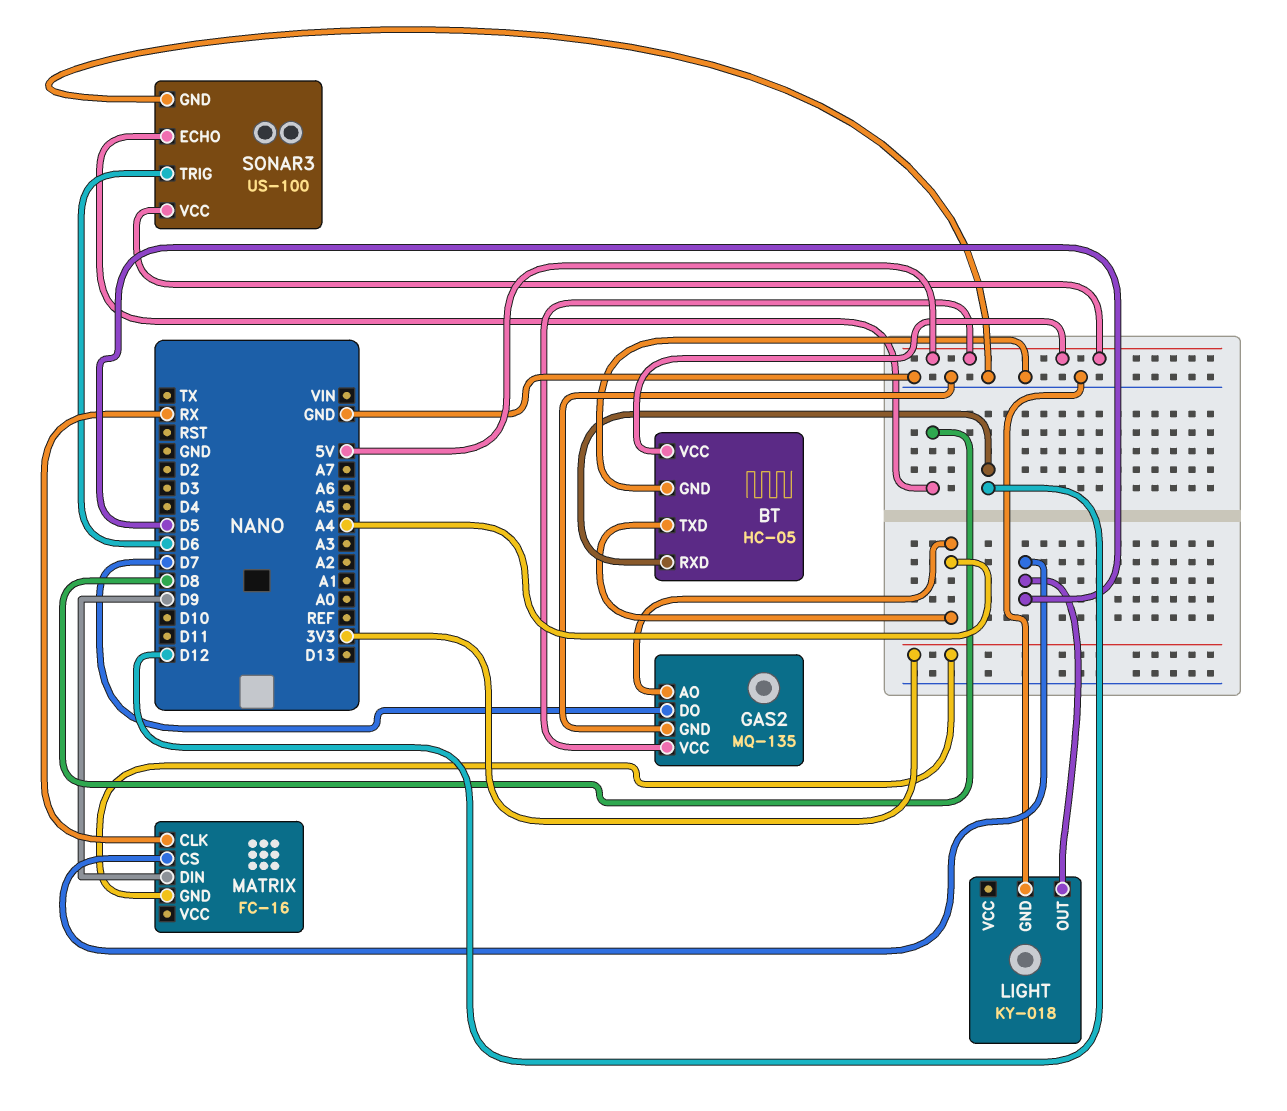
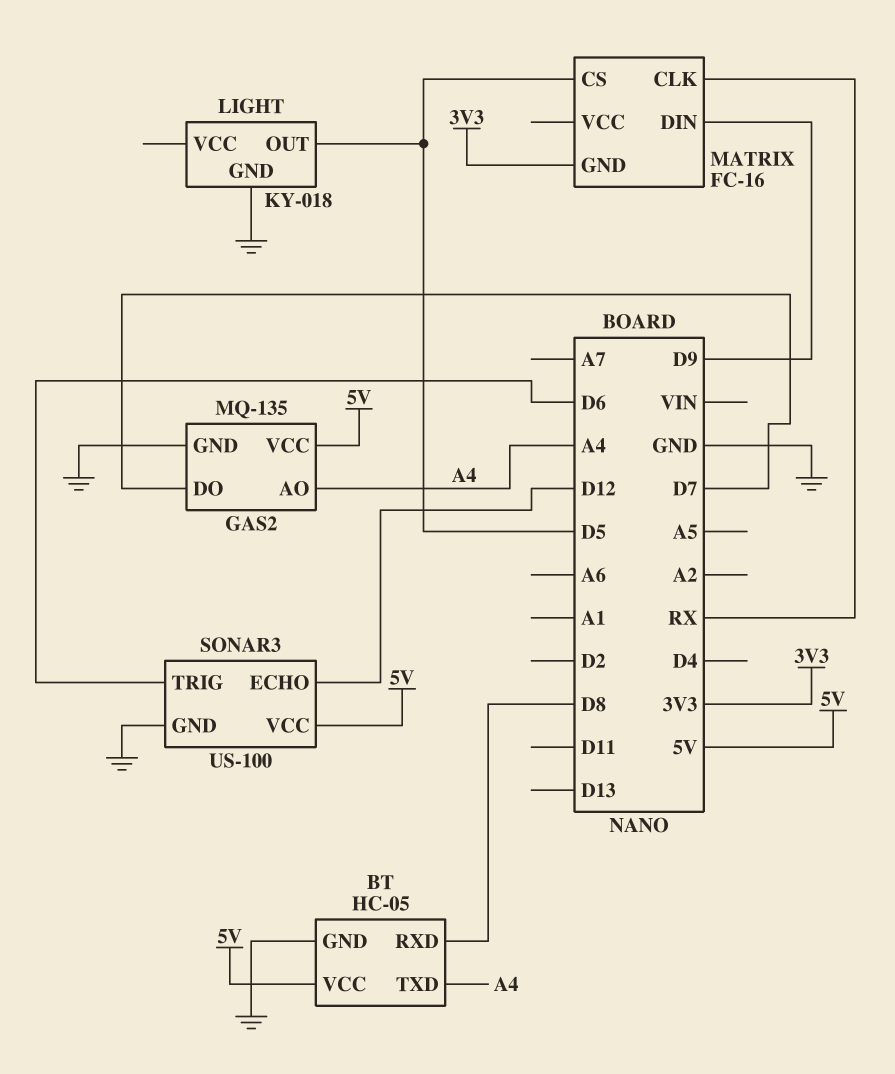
BT pin RXD: D12 -> D8
SONAR3 pin ECHO: D8 -> D12

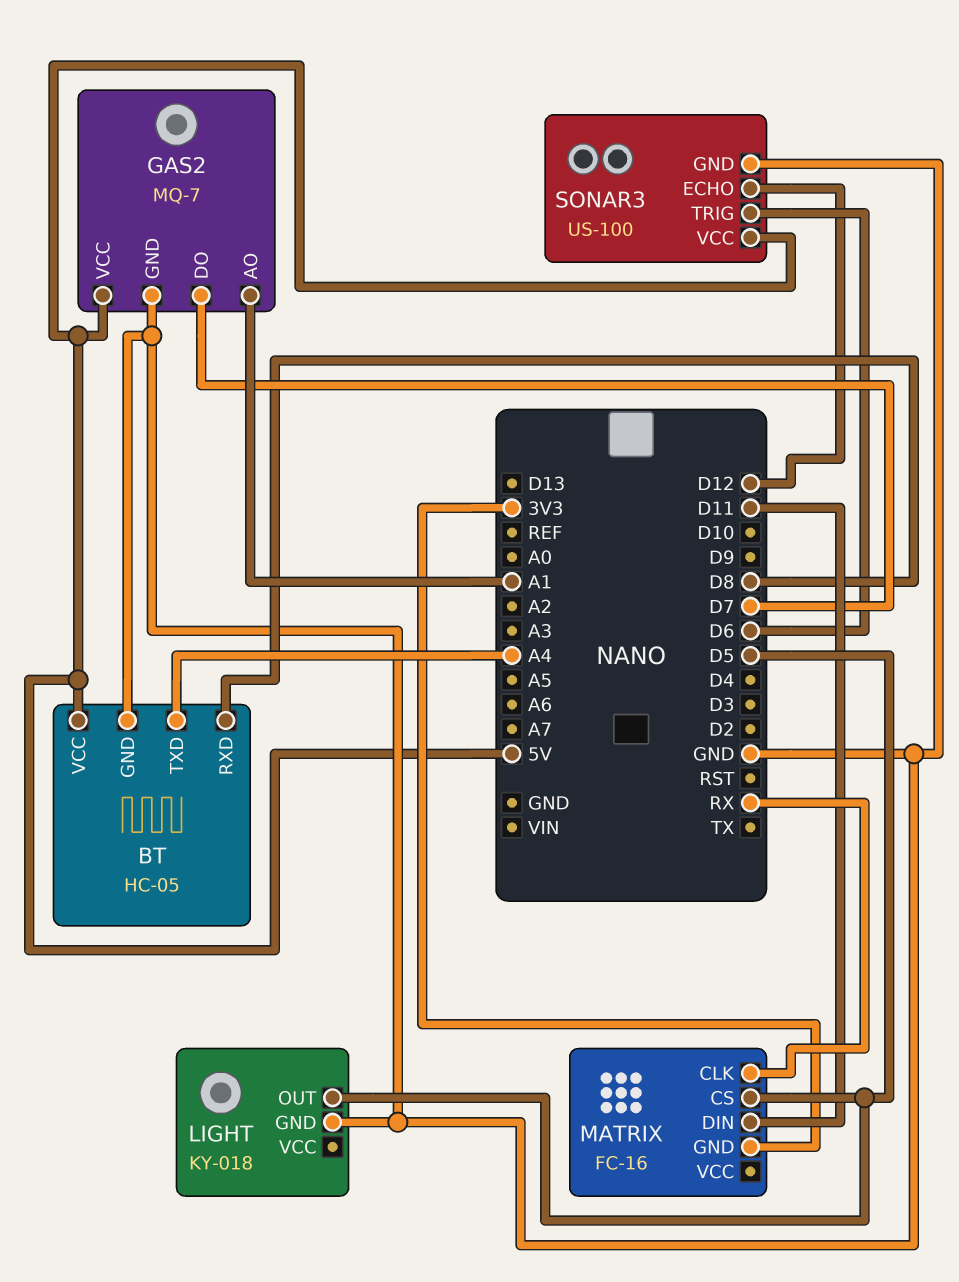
GAS2: MQ-135 -> MQ-7
GAS2 pin AO: A4 -> A1
MATRIX pin DIN: D9 -> D11

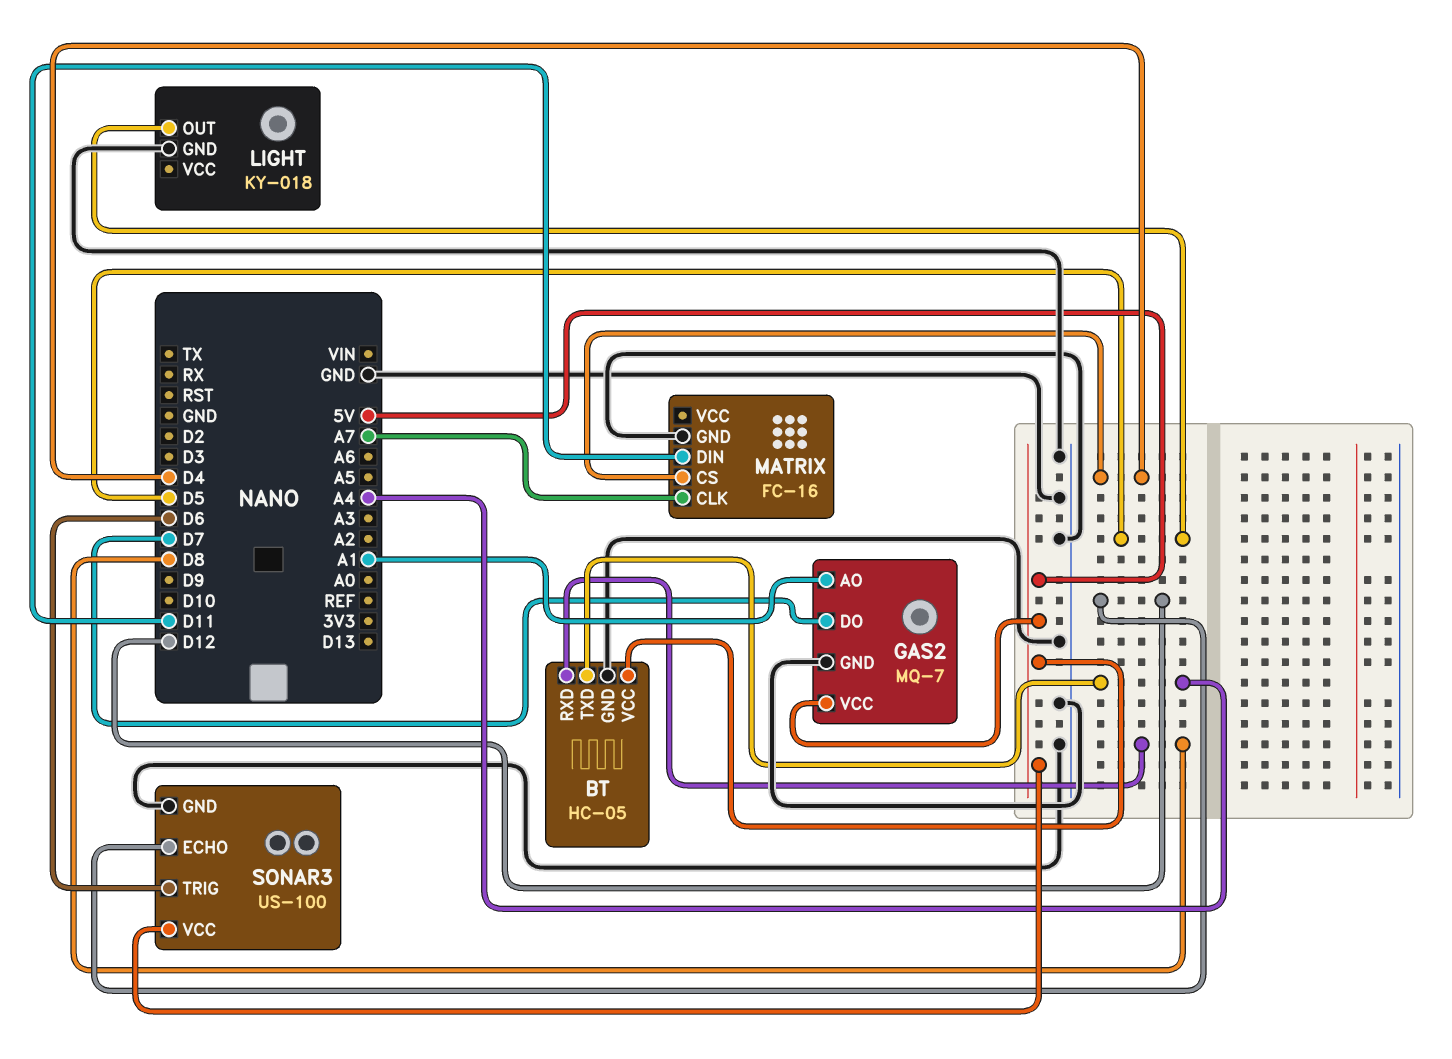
MATRIX pin CLK: RX -> A7
MATRIX pin CS: D5 -> D4
MATRIX pin GND: 3V3 -> GND

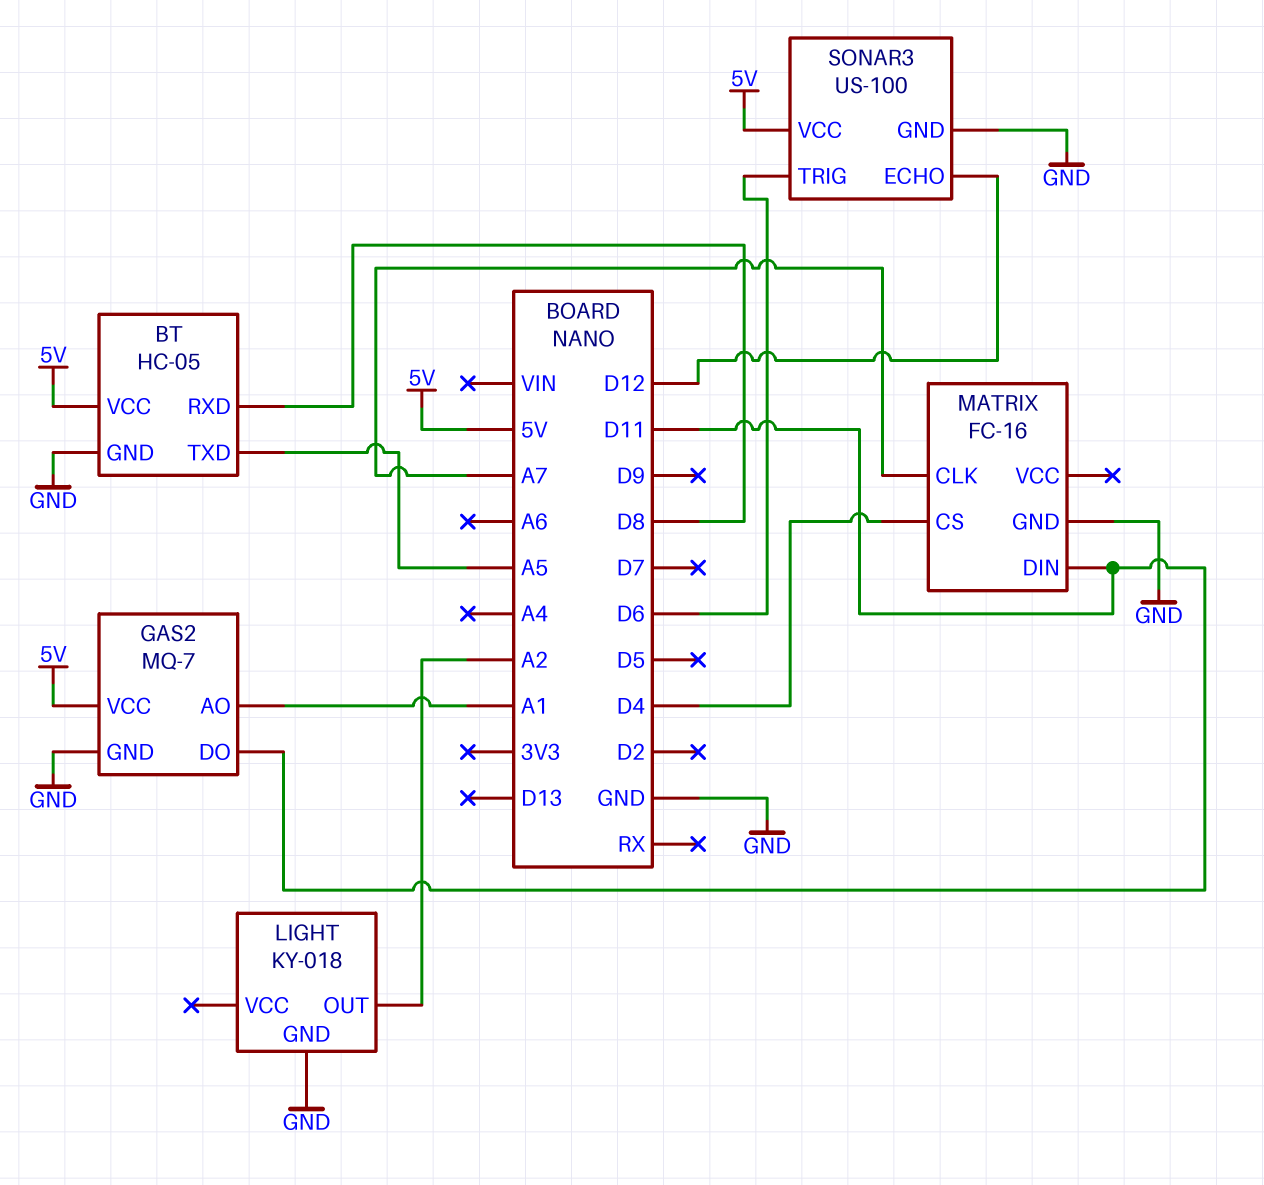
BT pin TXD: A4 -> A5
GAS2 pin DO: D7 -> D11
LIGHT pin OUT: D5 -> A2

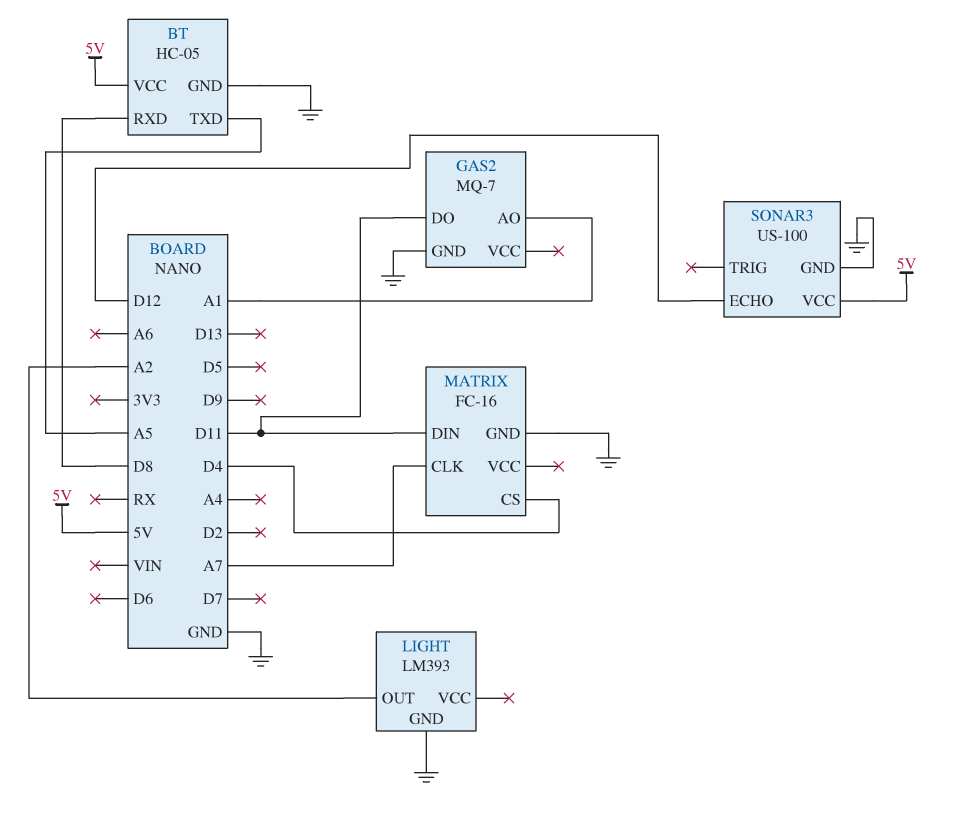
GAS2 pin VCC: 5V -> none
LIGHT: KY-018 -> LM393
SONAR3 pin TRIG: D6 -> none

